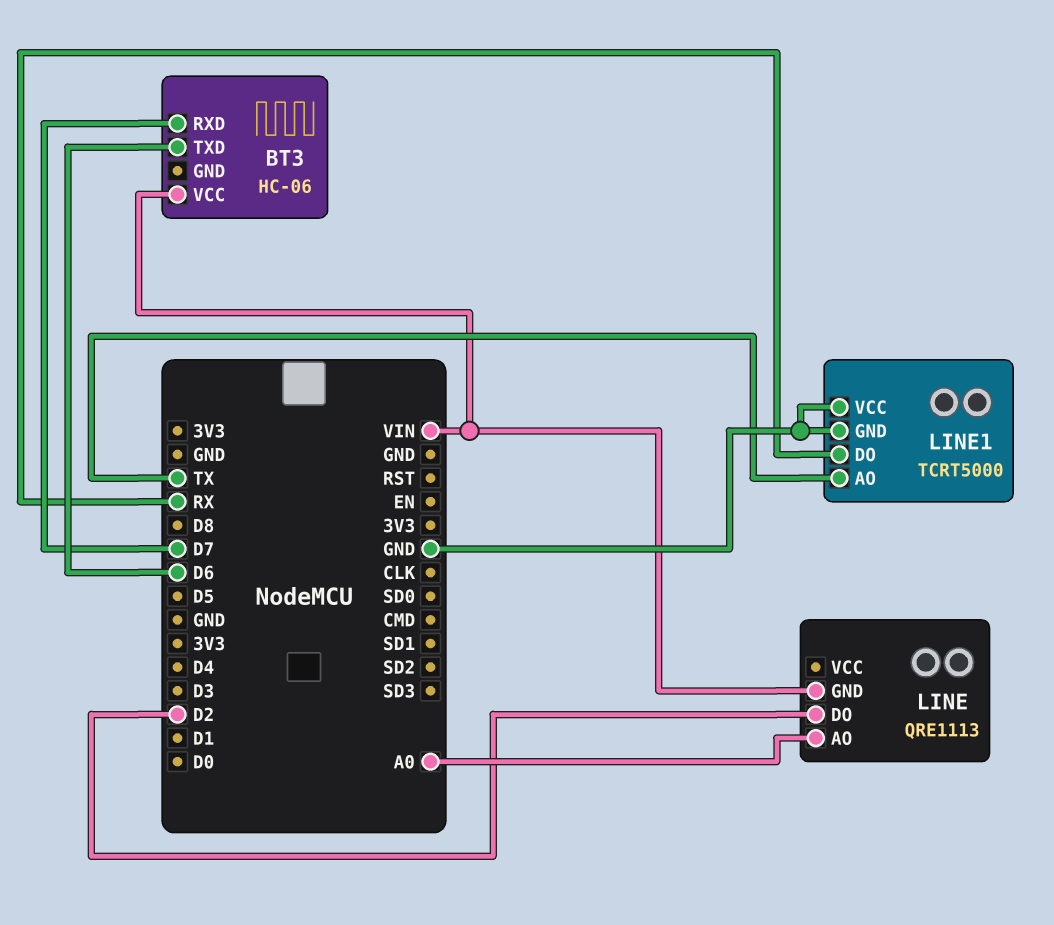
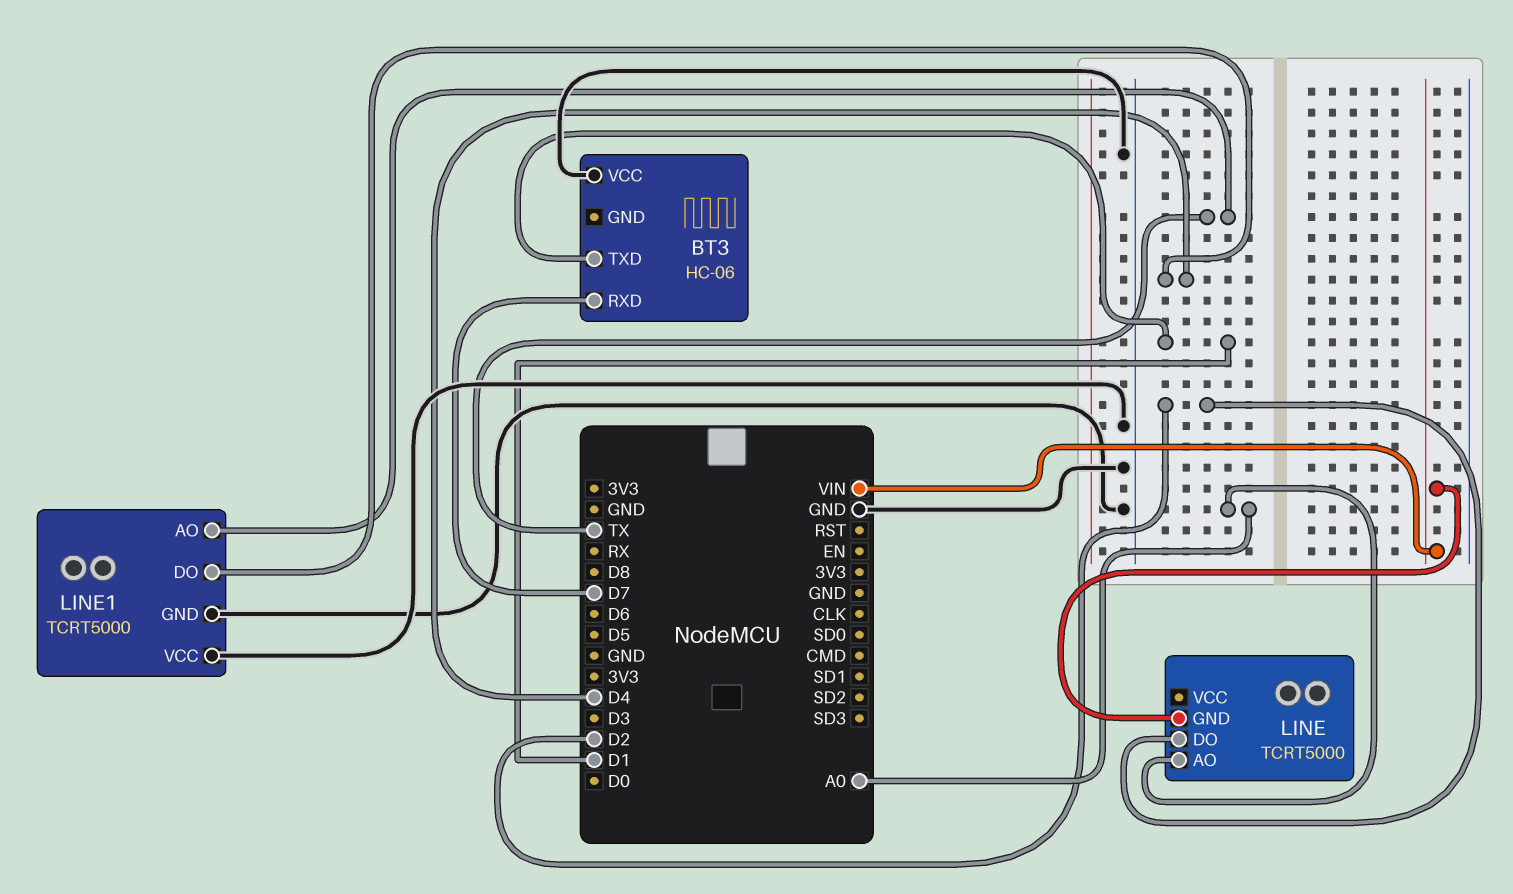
BT3 pin TXD: D6 -> D1
BT3 pin VCC: VIN -> GND
LINE: QRE1113 -> TCRT5000
LINE1 pin DO: RX -> D4

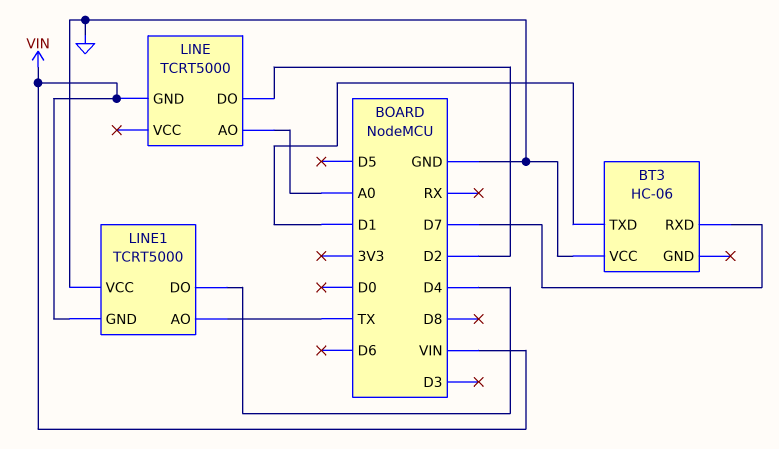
LINE1 pin GND: GND -> VIN

